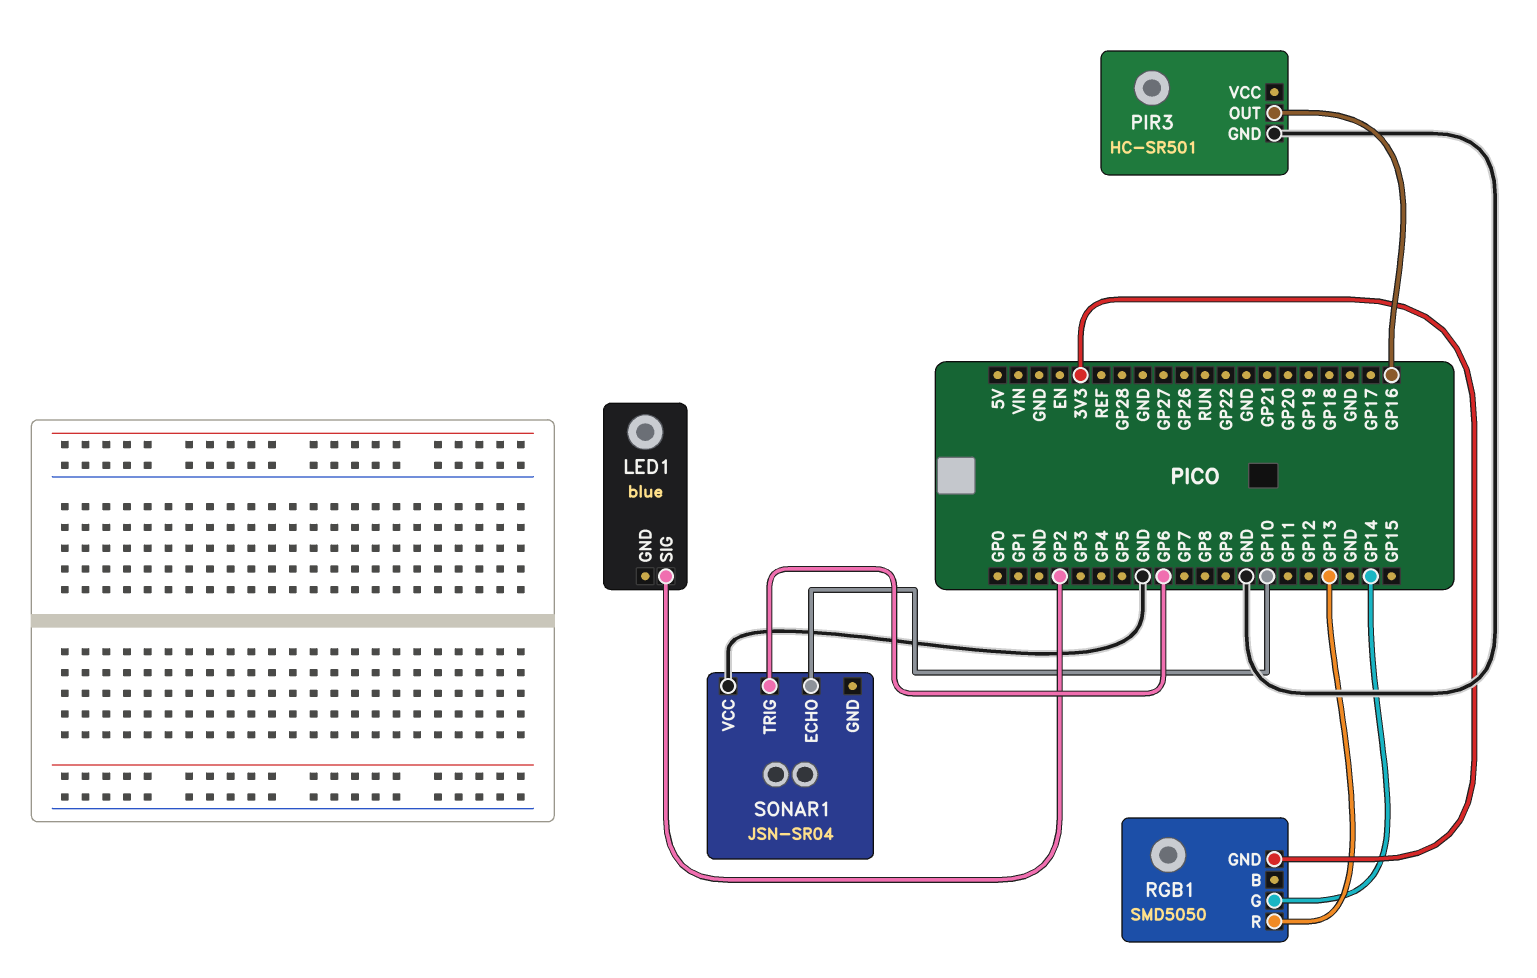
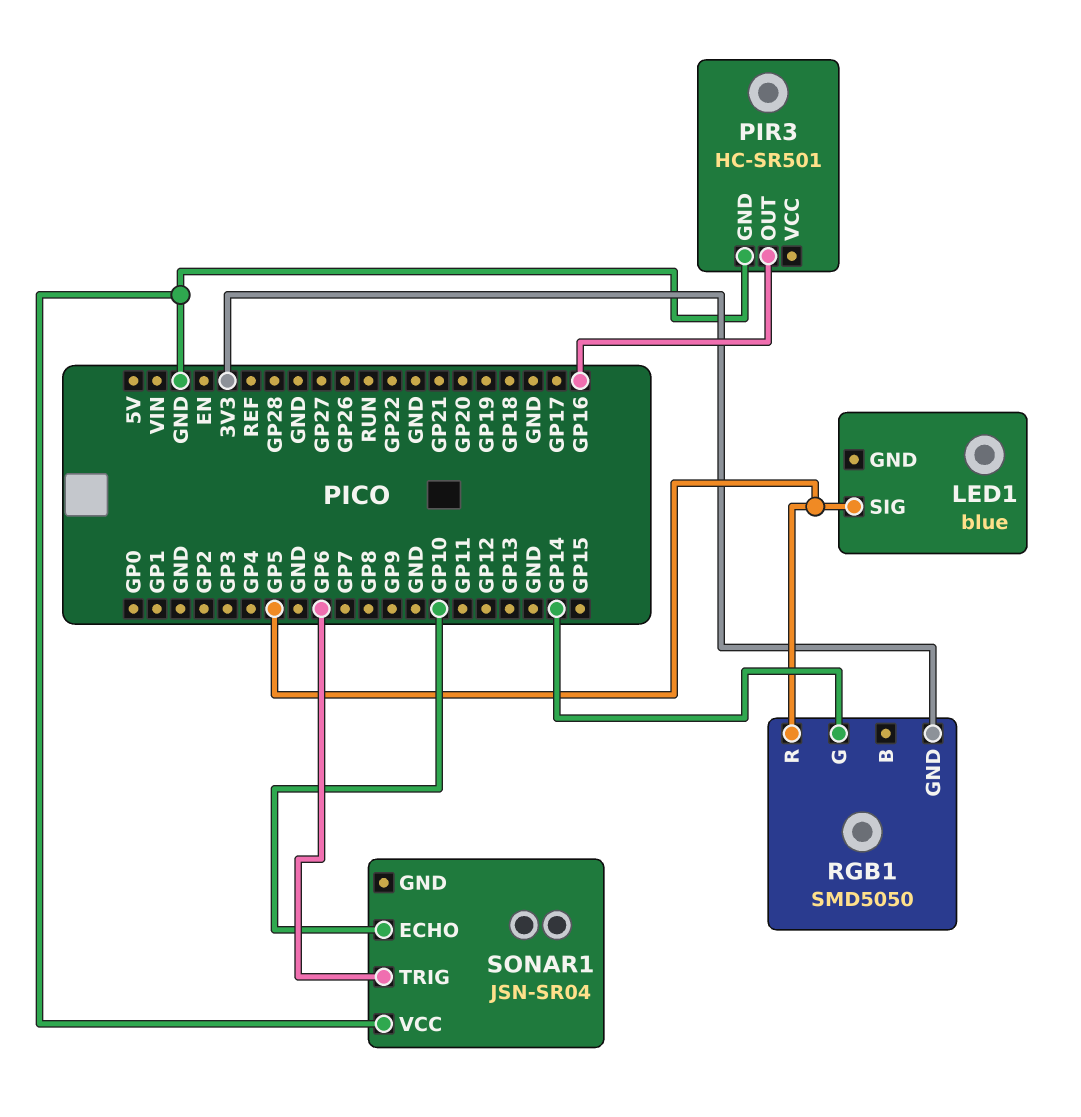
LED1 pin SIG: GP2 -> GP5
RGB1 pin R: GP13 -> GP5

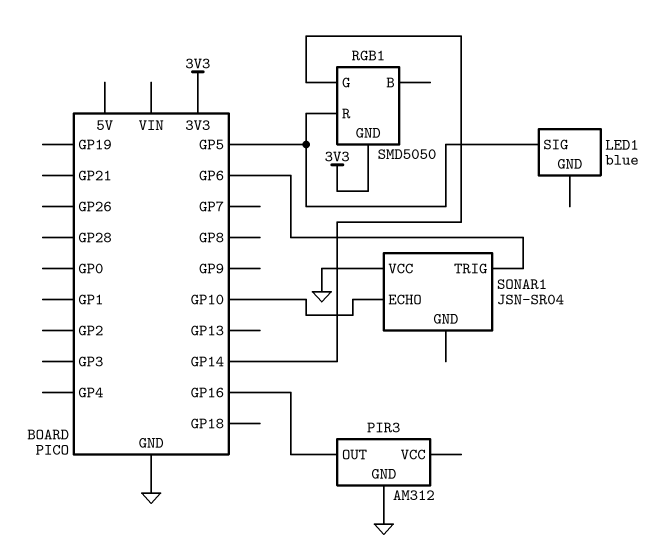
PIR3: HC-SR501 -> AM312

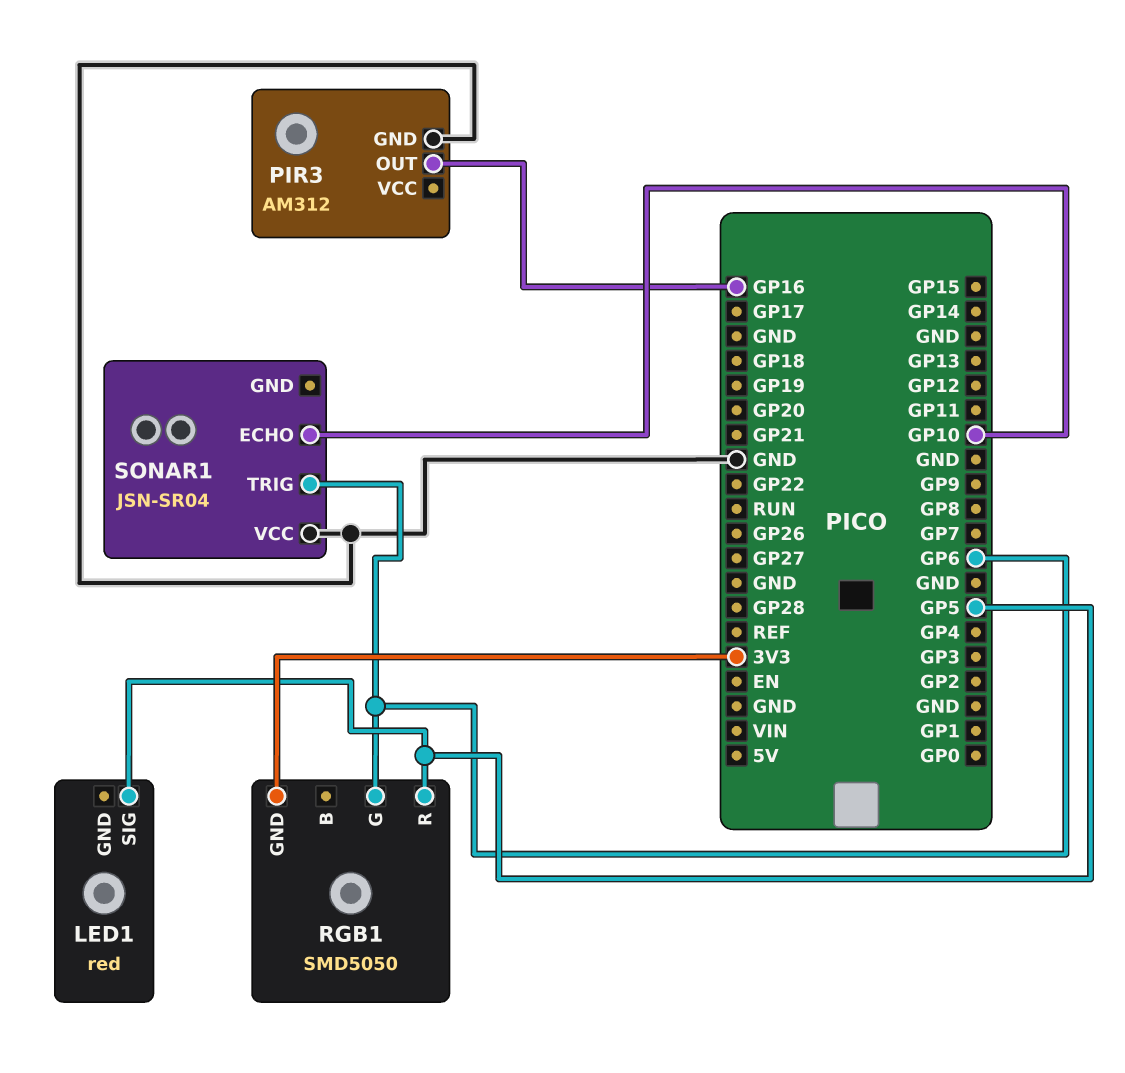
LED1: blue -> red
RGB1 pin G: GP14 -> GP6

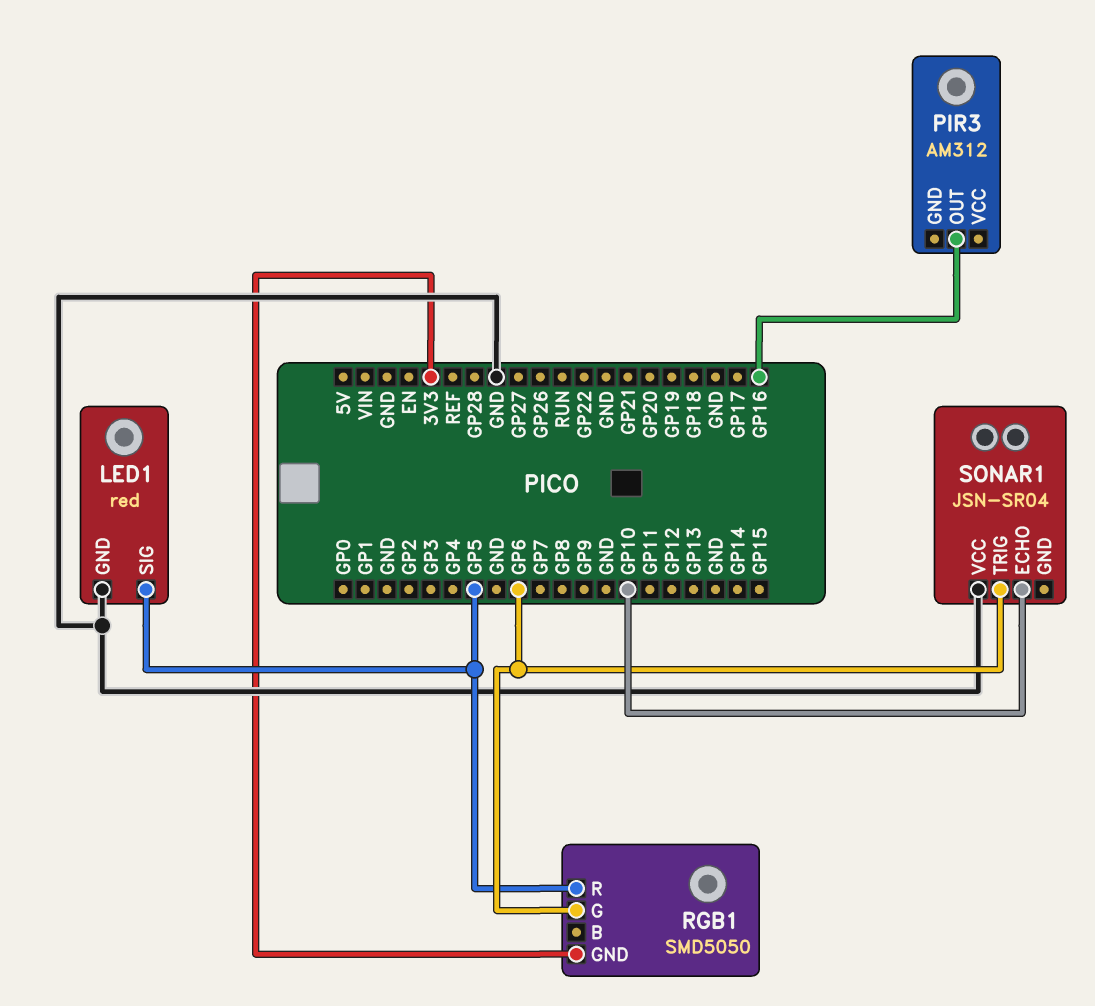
LED1 pin GND: none -> GND
PIR3 pin GND: GND -> none

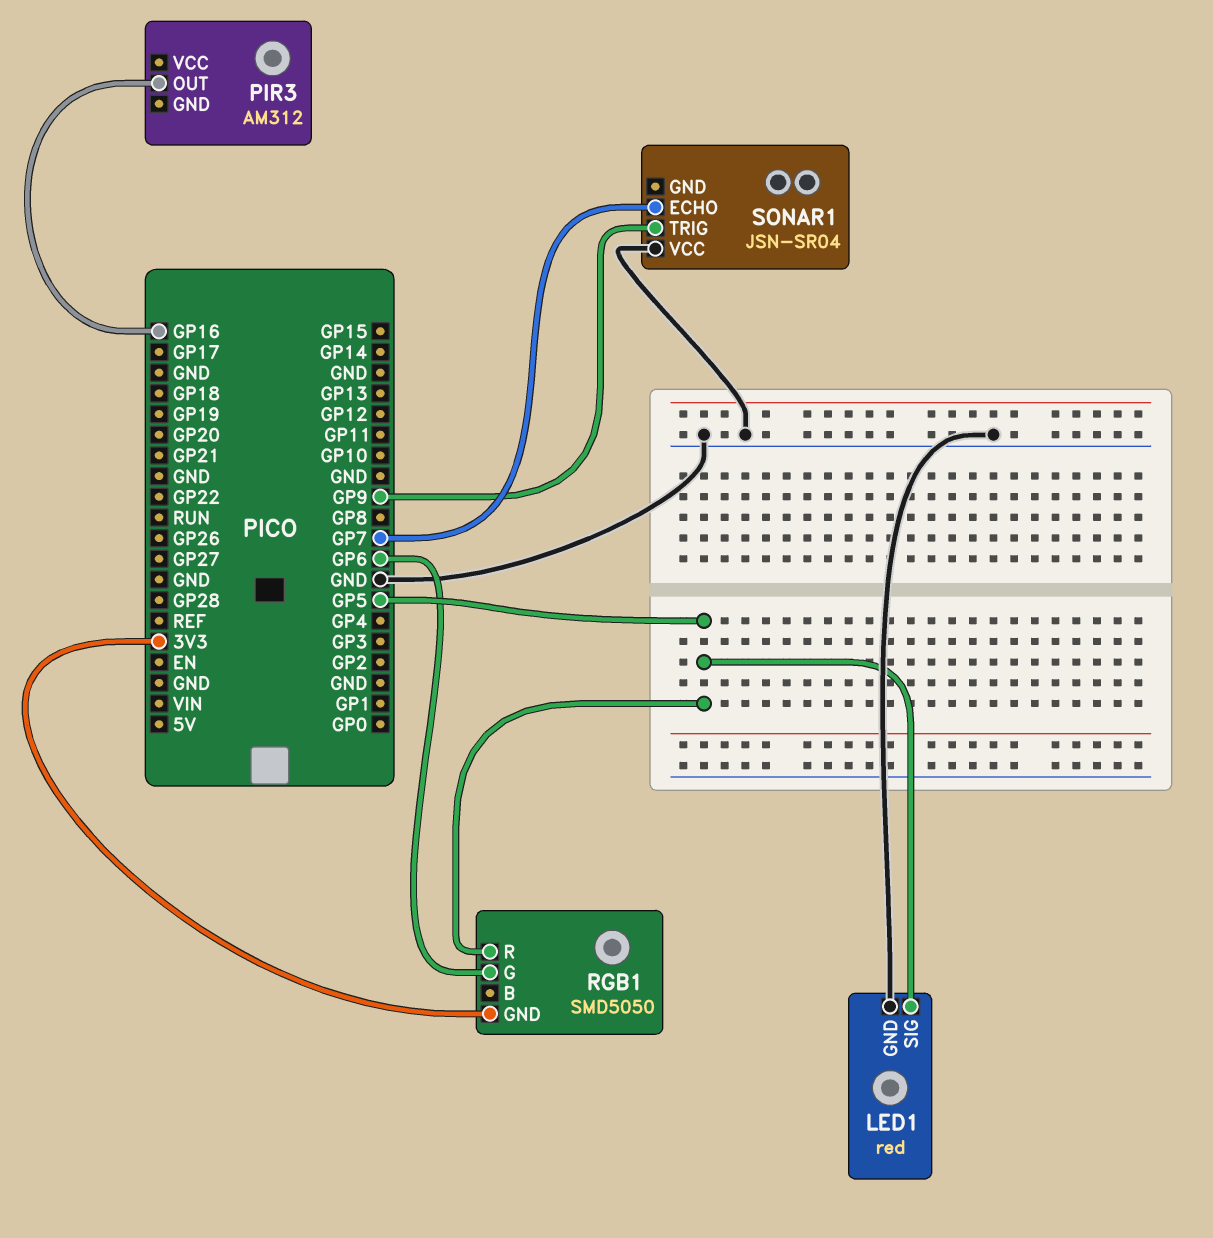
SONAR1 pin ECHO: GP10 -> GP7
SONAR1 pin TRIG: GP6 -> GP9

